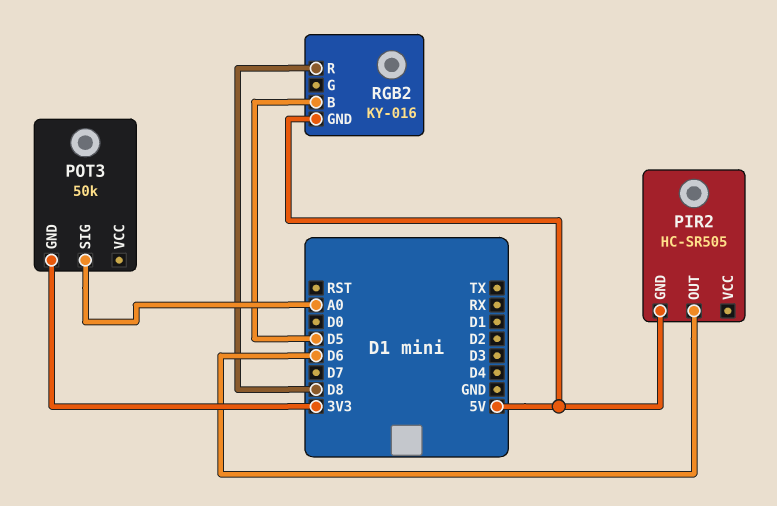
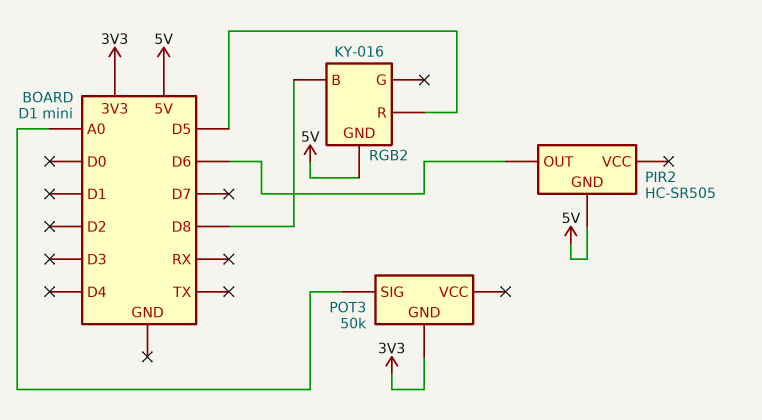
RGB2 pin B: D5 -> D8
RGB2 pin R: D8 -> D5

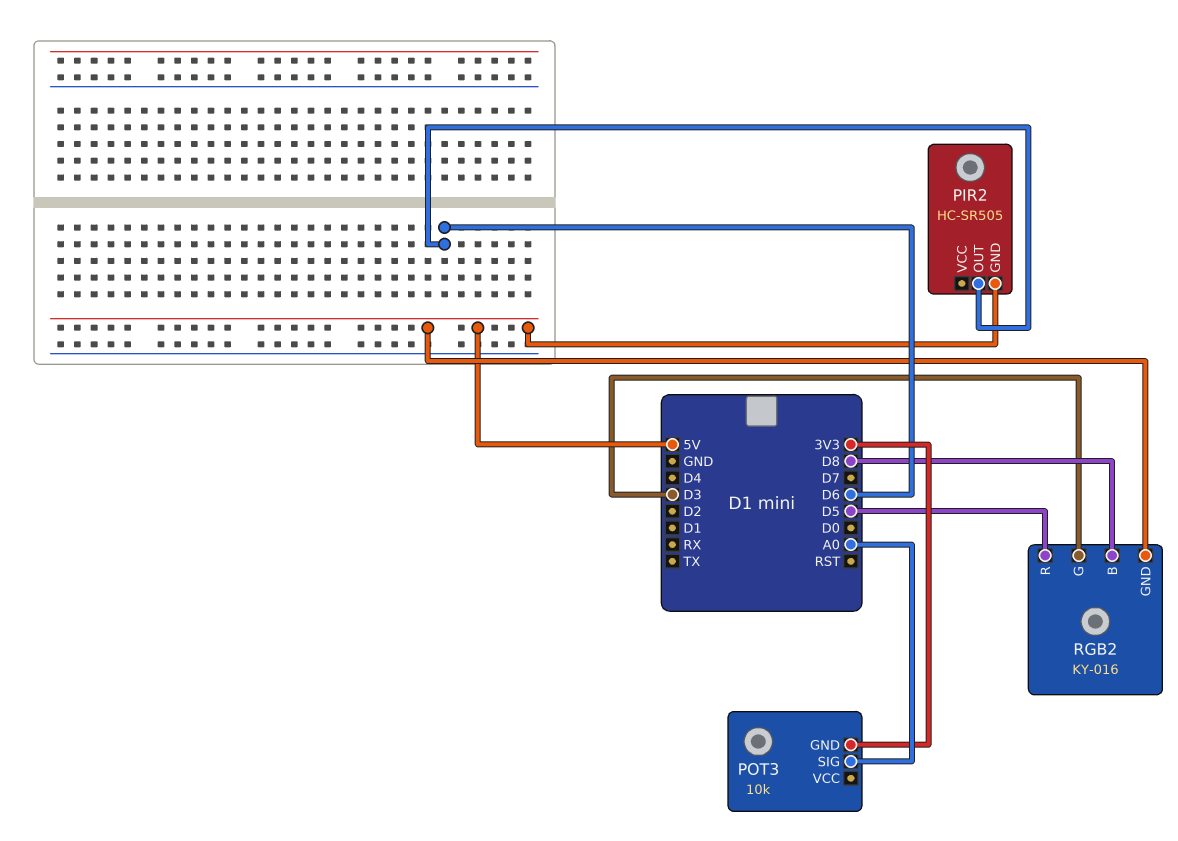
POT3: 50k -> 10k
RGB2 pin G: none -> D3

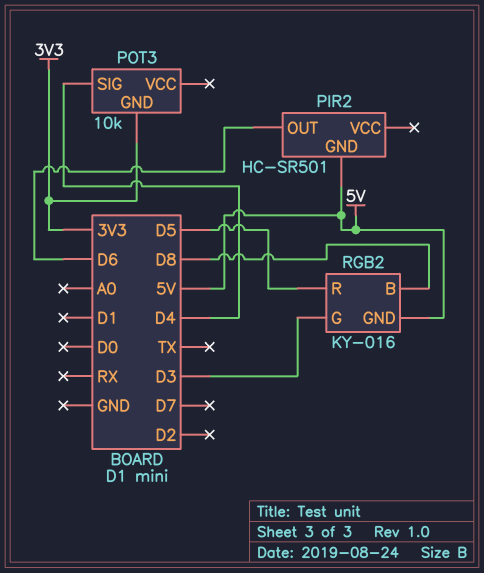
PIR2: HC-SR505 -> HC-SR501
POT3 pin SIG: A0 -> D4

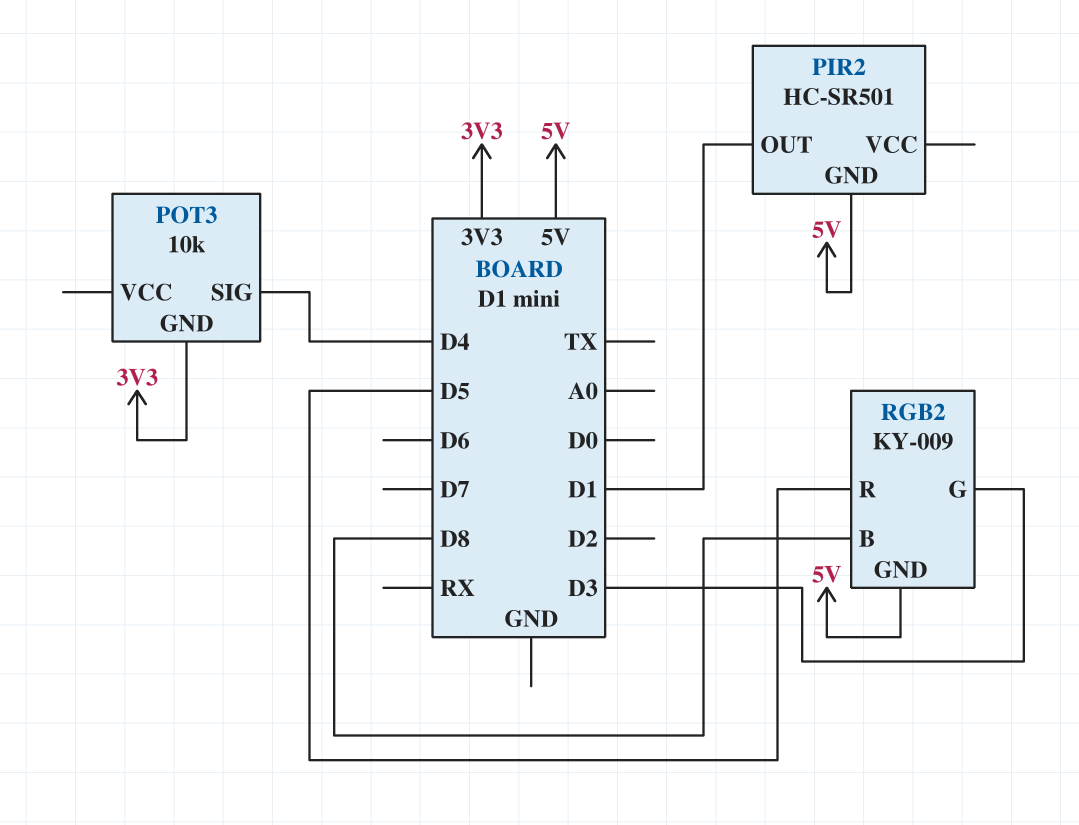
PIR2 pin OUT: D6 -> D1
RGB2: KY-016 -> KY-009

